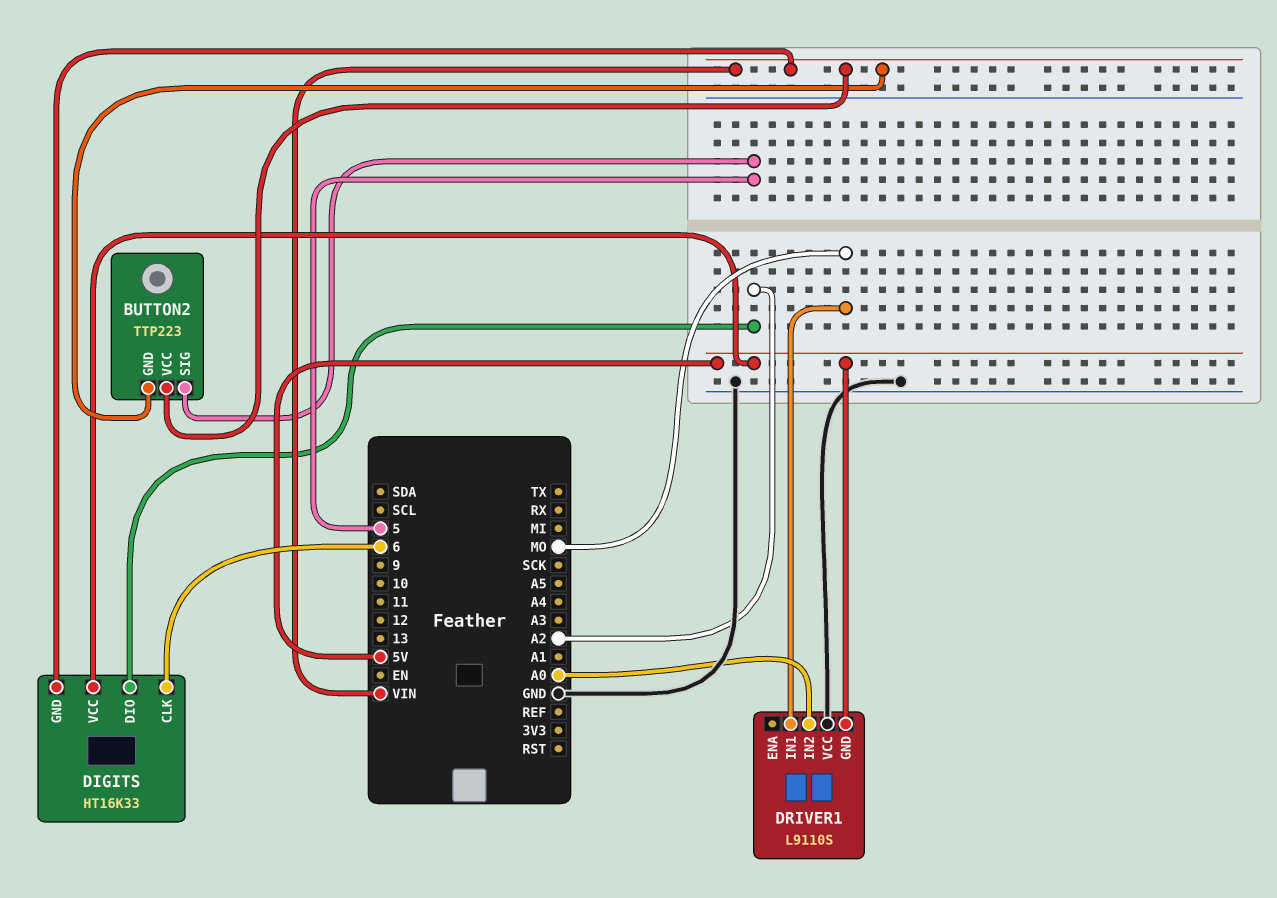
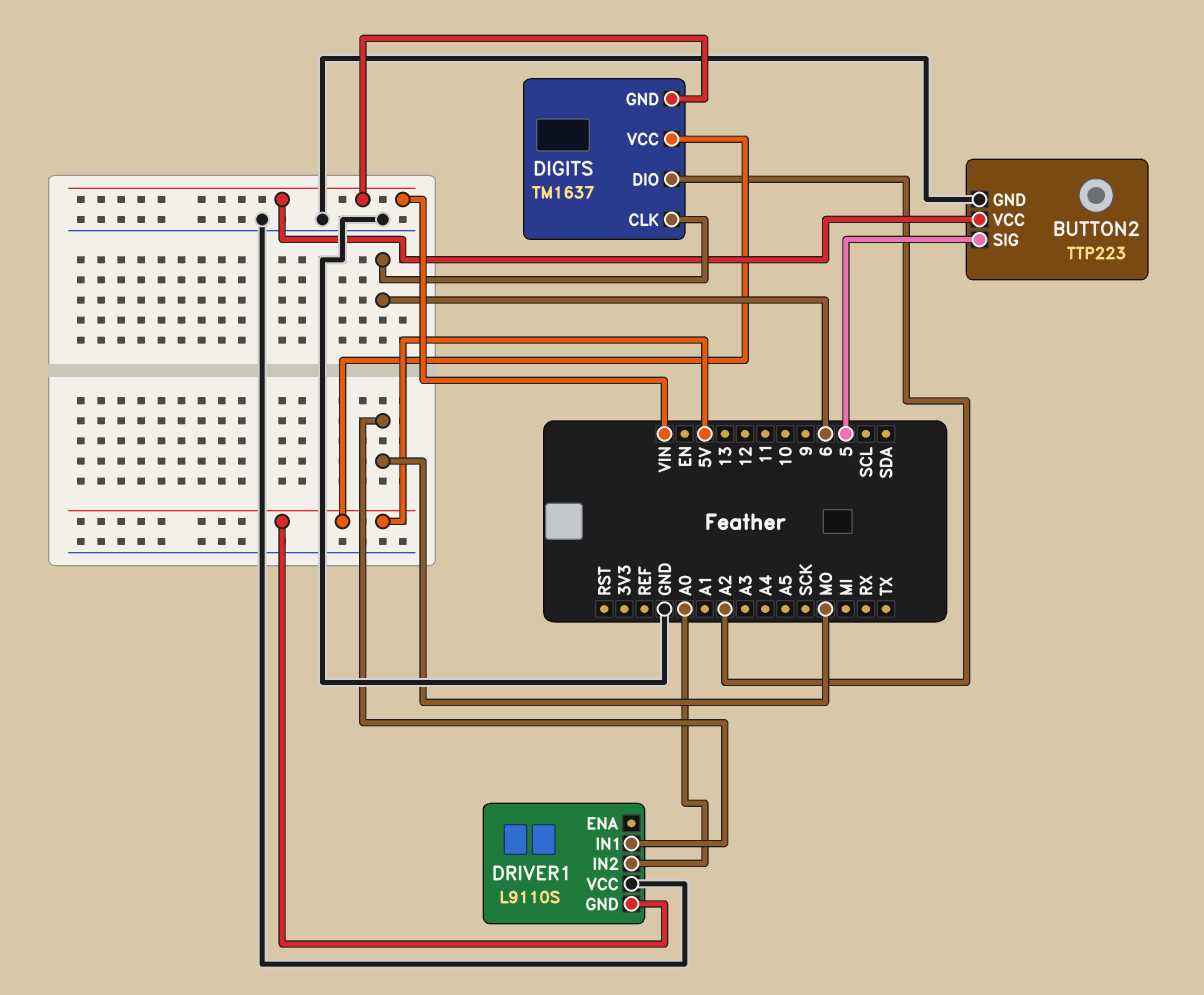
BUTTON2 pin GND: VIN -> GND
DIGITS: HT16K33 -> TM1637

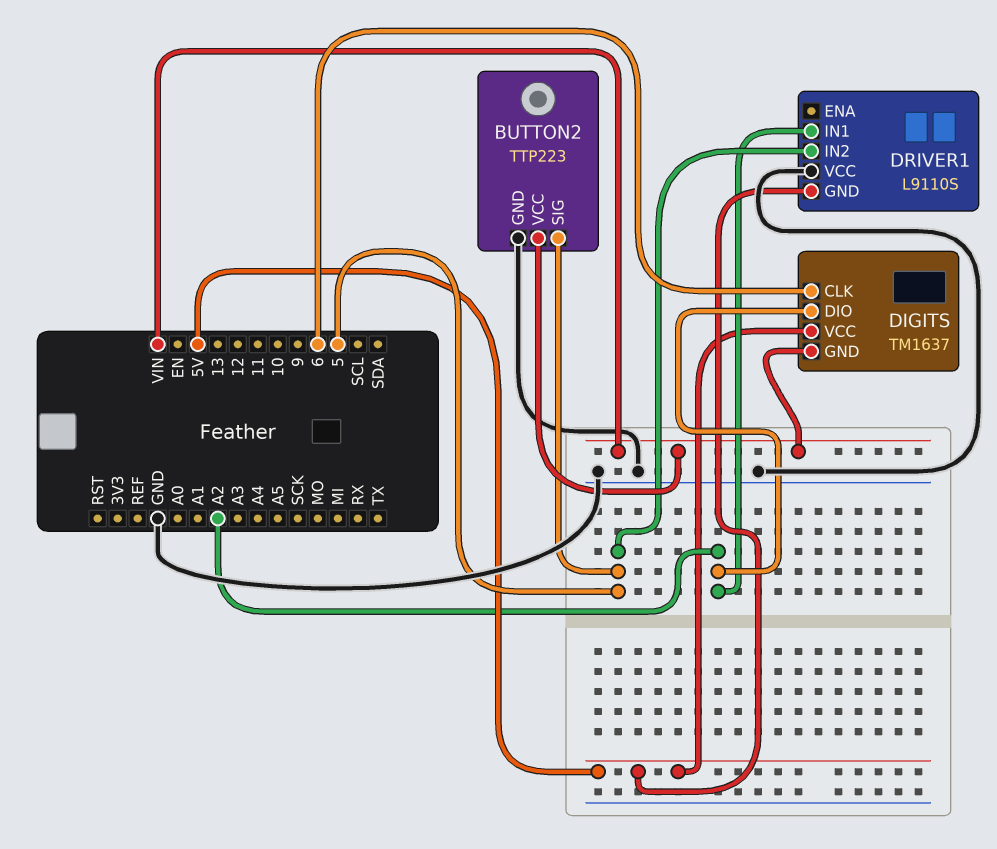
DRIVER1 pin IN1: MO -> A2
DRIVER1 pin IN2: A0 -> 5

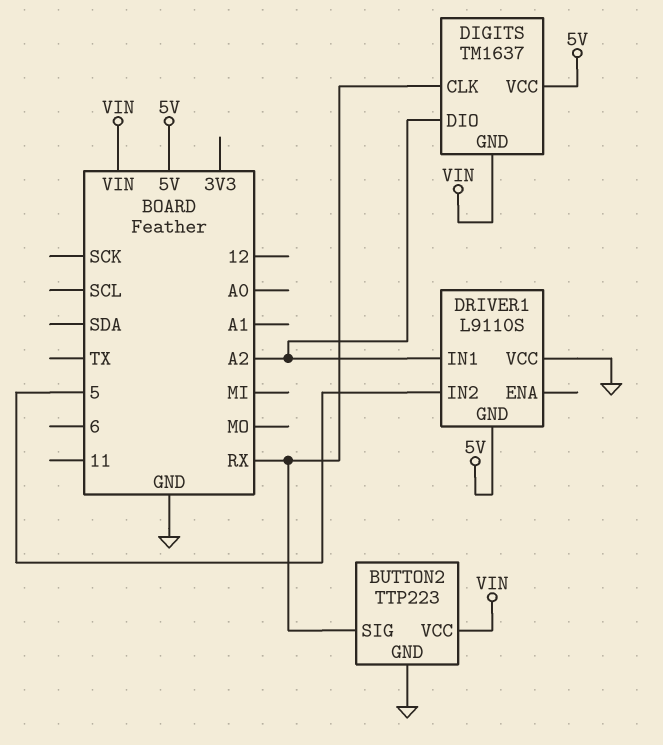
BUTTON2 pin SIG: 5 -> RX
DIGITS pin CLK: 6 -> RX

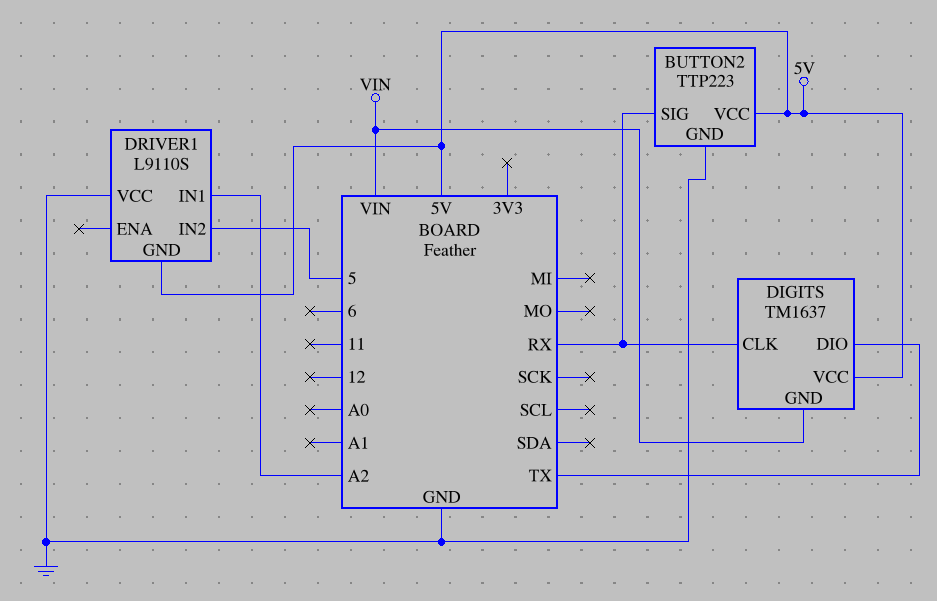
BUTTON2 pin VCC: VIN -> 5V
DIGITS pin DIO: A2 -> TX

